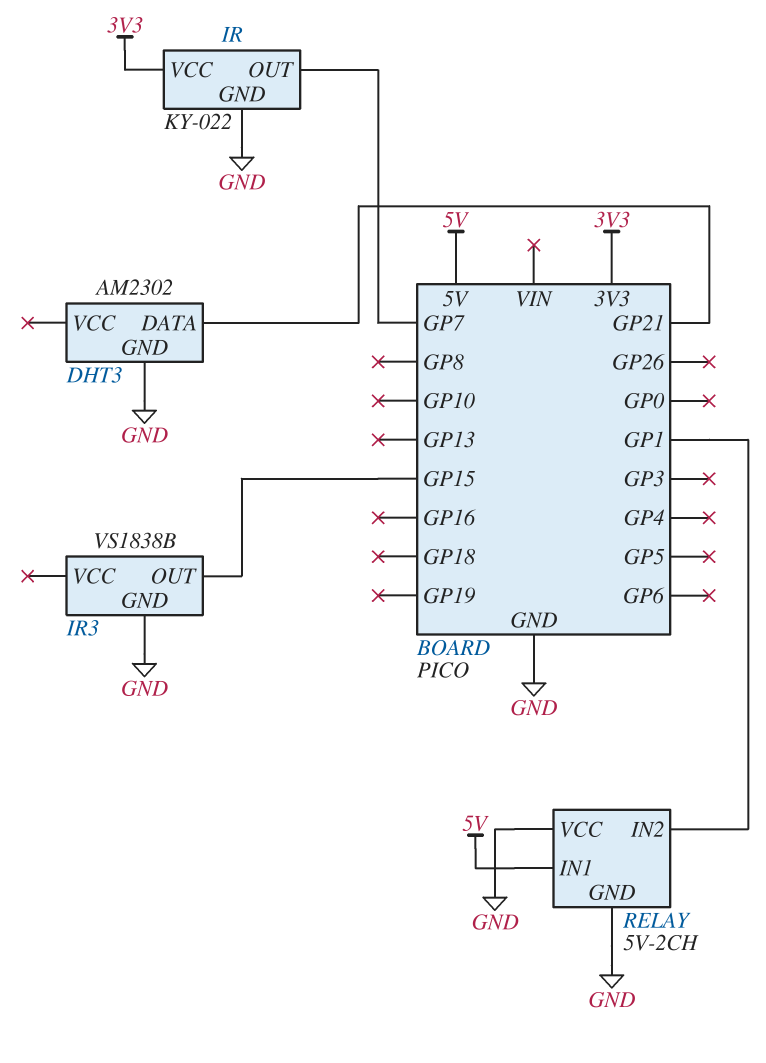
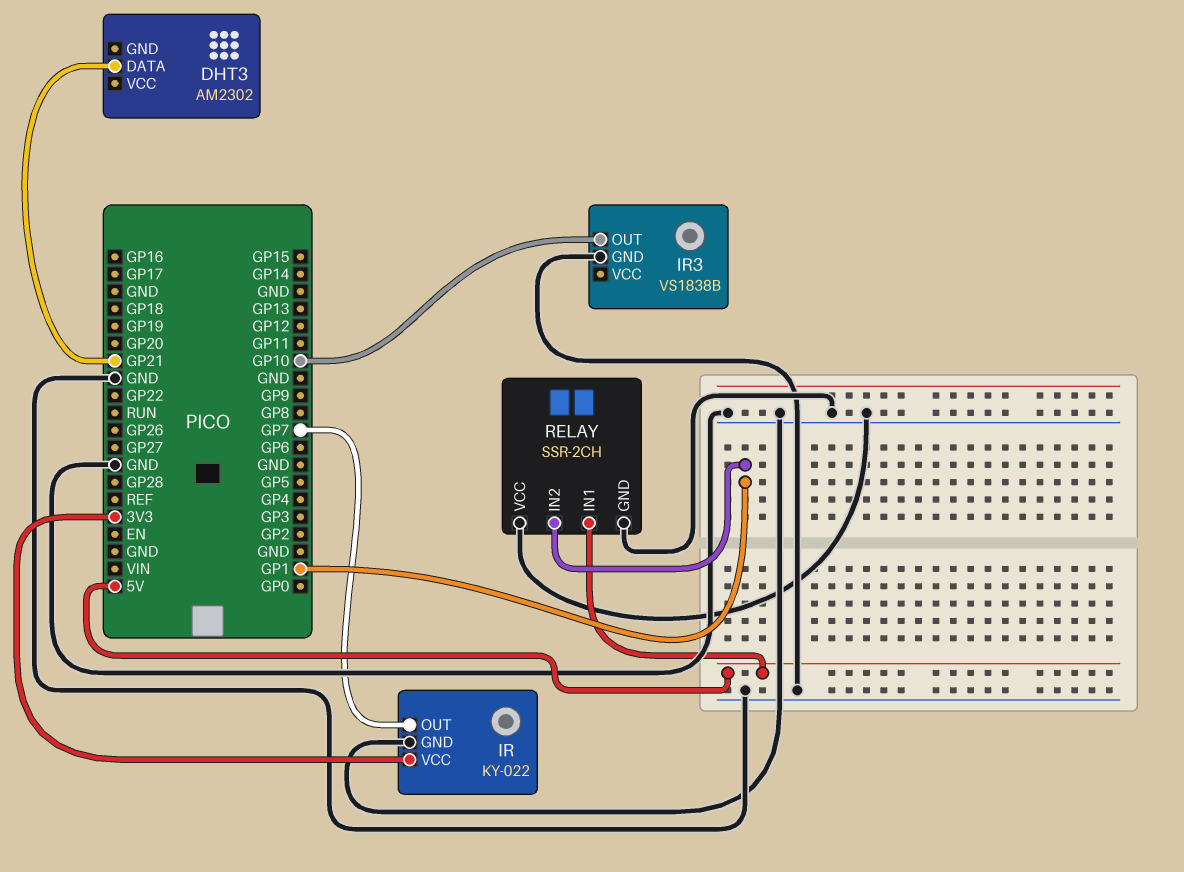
DHT3 pin GND: GND -> none
IR3 pin OUT: GP15 -> GP10
RELAY: 5V-2CH -> SSR-2CH

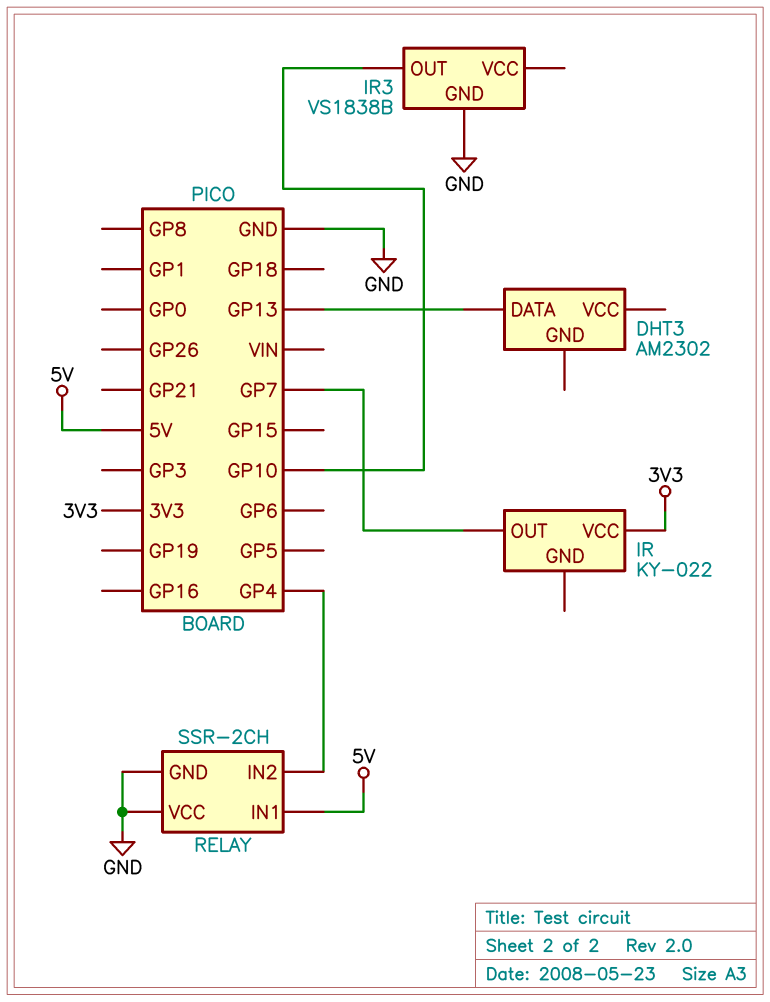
DHT3 pin DATA: GP21 -> GP13
IR pin GND: GND -> none
RELAY pin IN2: GP1 -> GP4

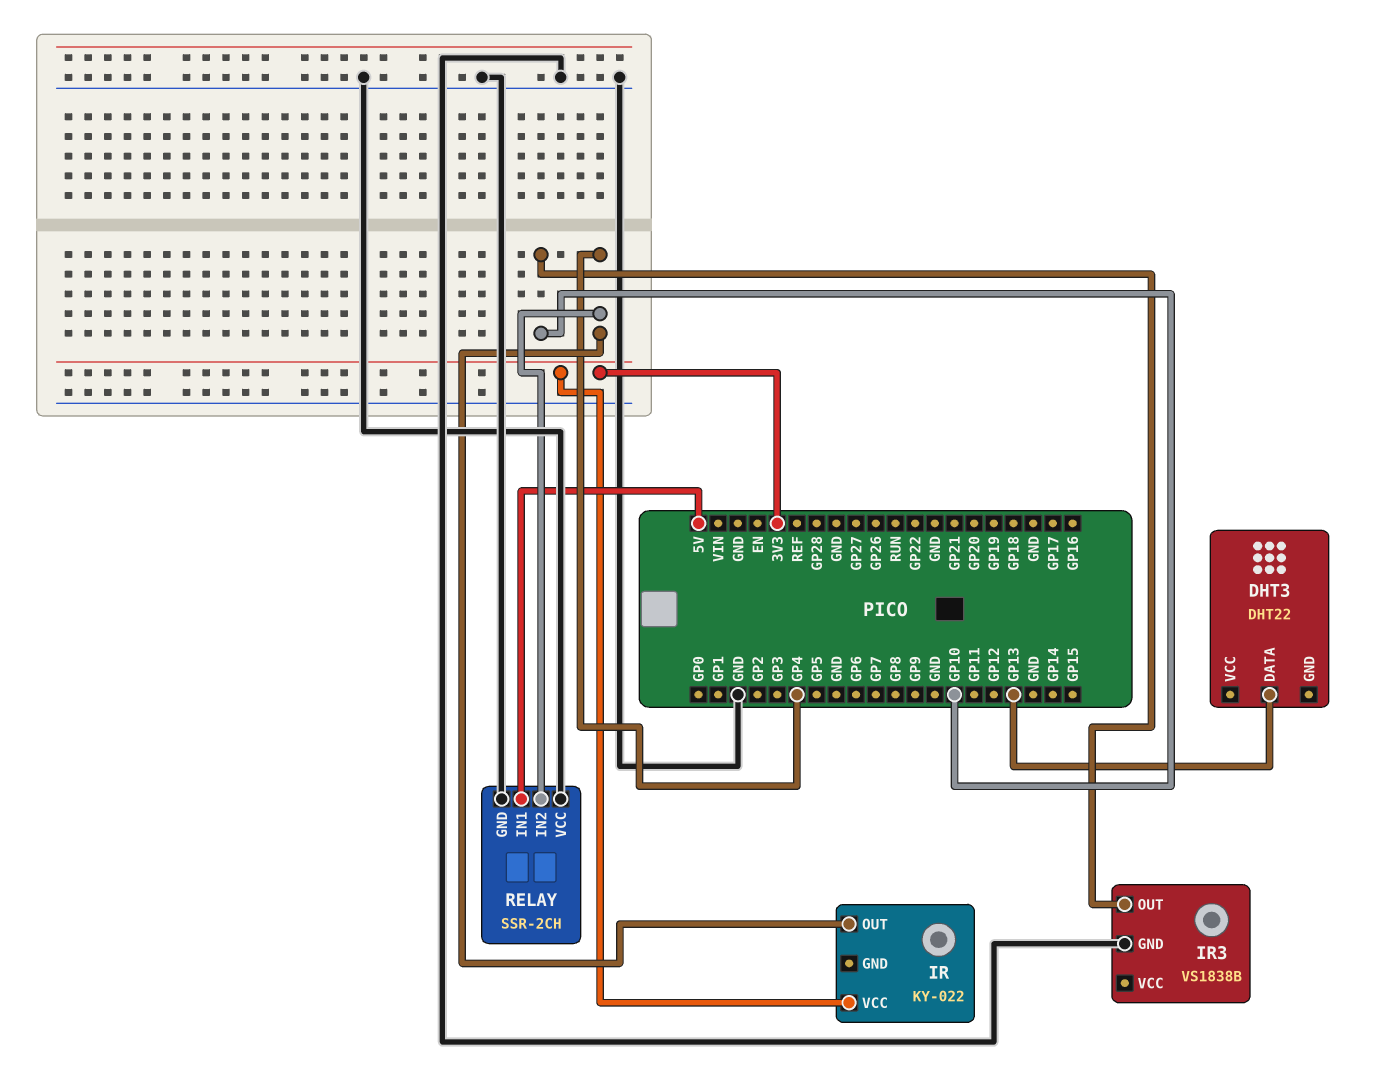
DHT3: AM2302 -> DHT22
IR pin OUT: GP7 -> GP4

